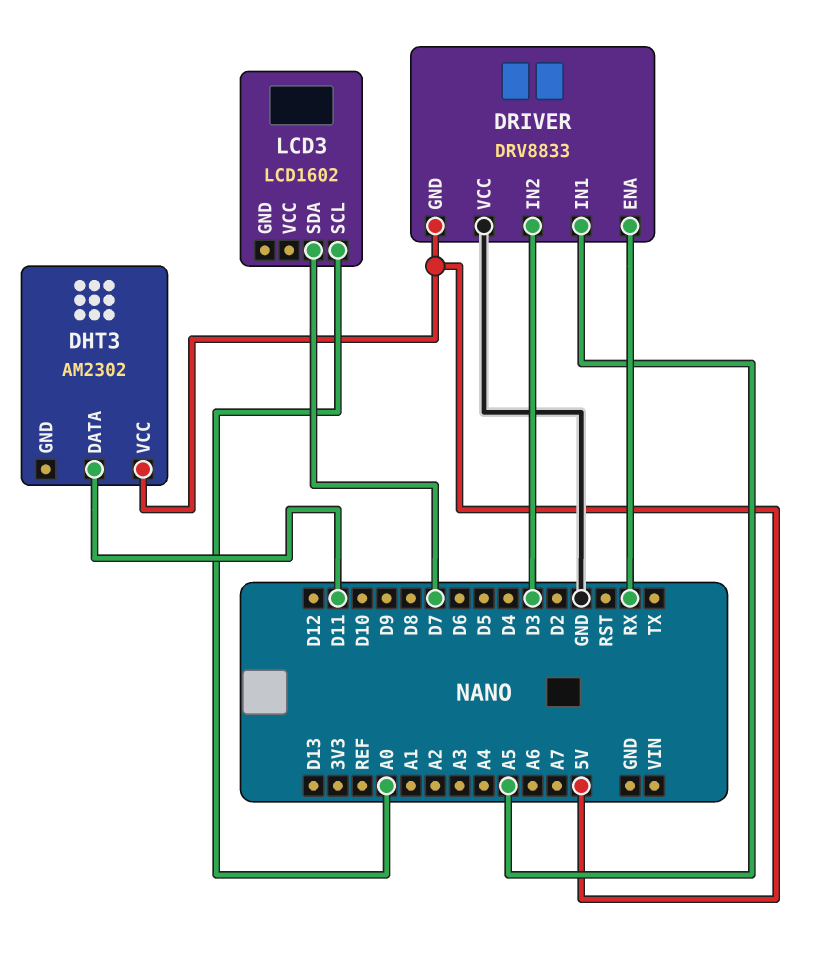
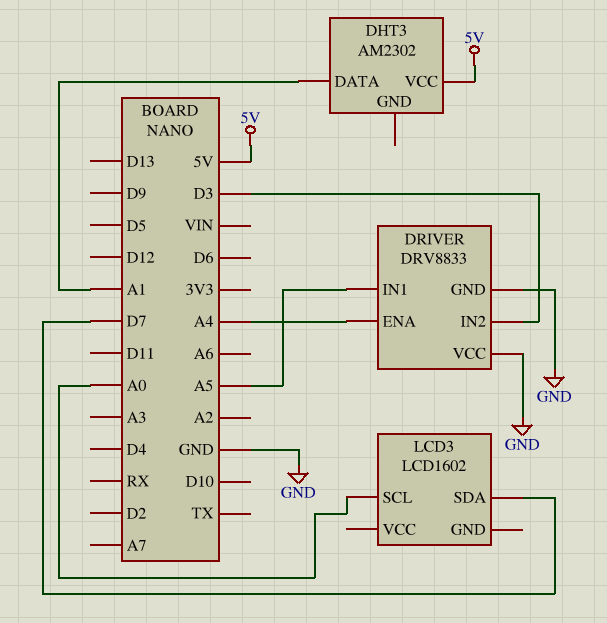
DHT3 pin DATA: D11 -> A1
DRIVER pin ENA: RX -> A4
DRIVER pin GND: 5V -> GND

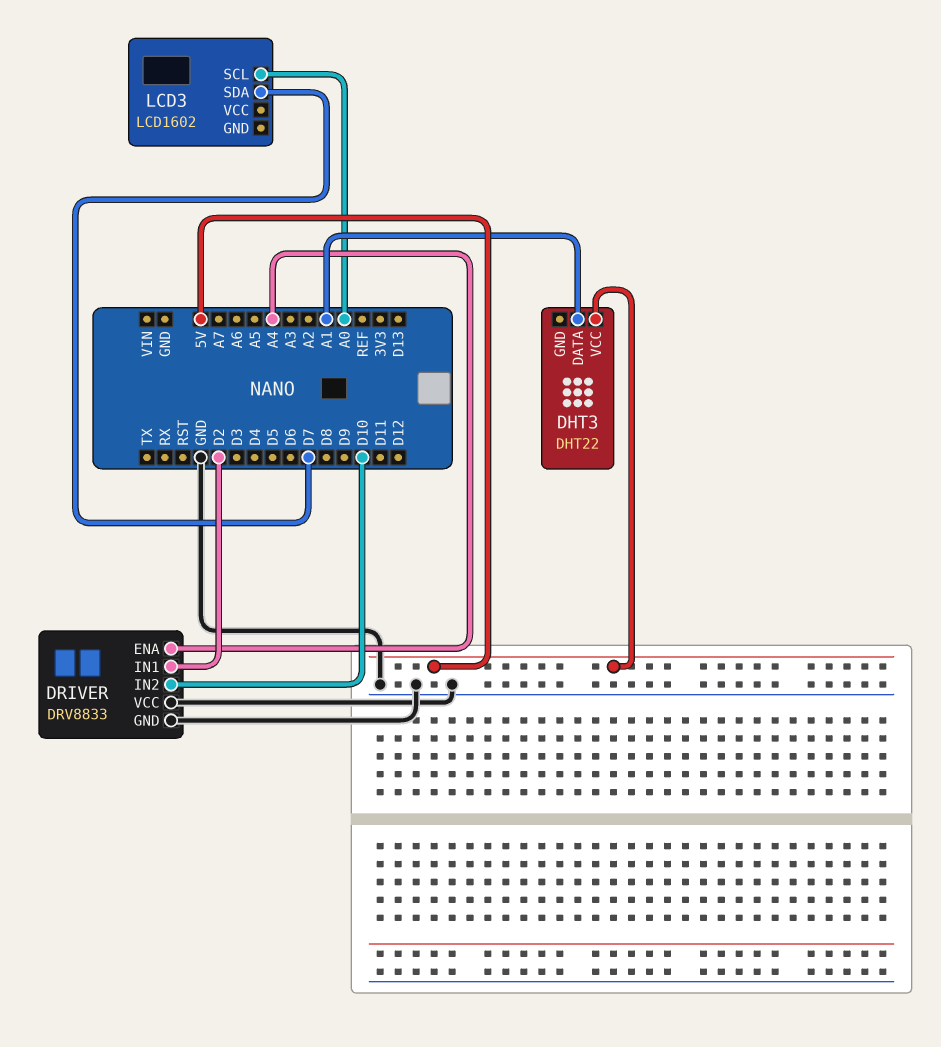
DHT3: AM2302 -> DHT22
DRIVER pin IN1: A5 -> D2
DRIVER pin IN2: D3 -> D10

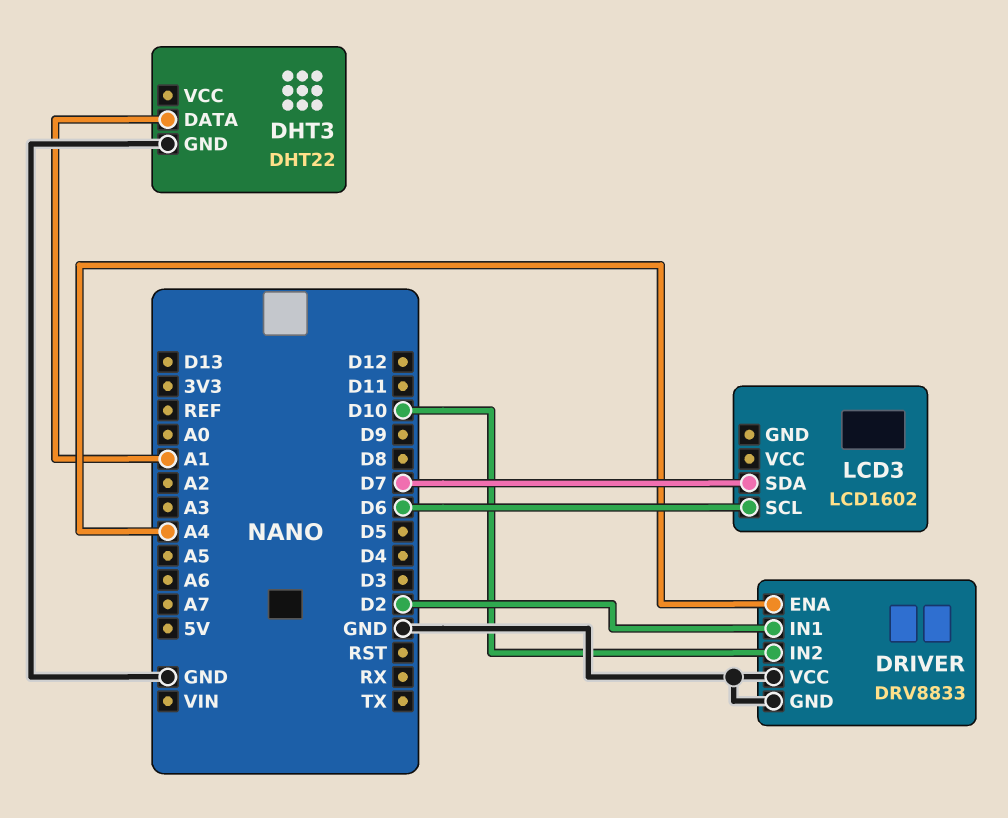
DHT3 pin GND: none -> GND
DHT3 pin VCC: 5V -> none
LCD3 pin SCL: A0 -> D6

